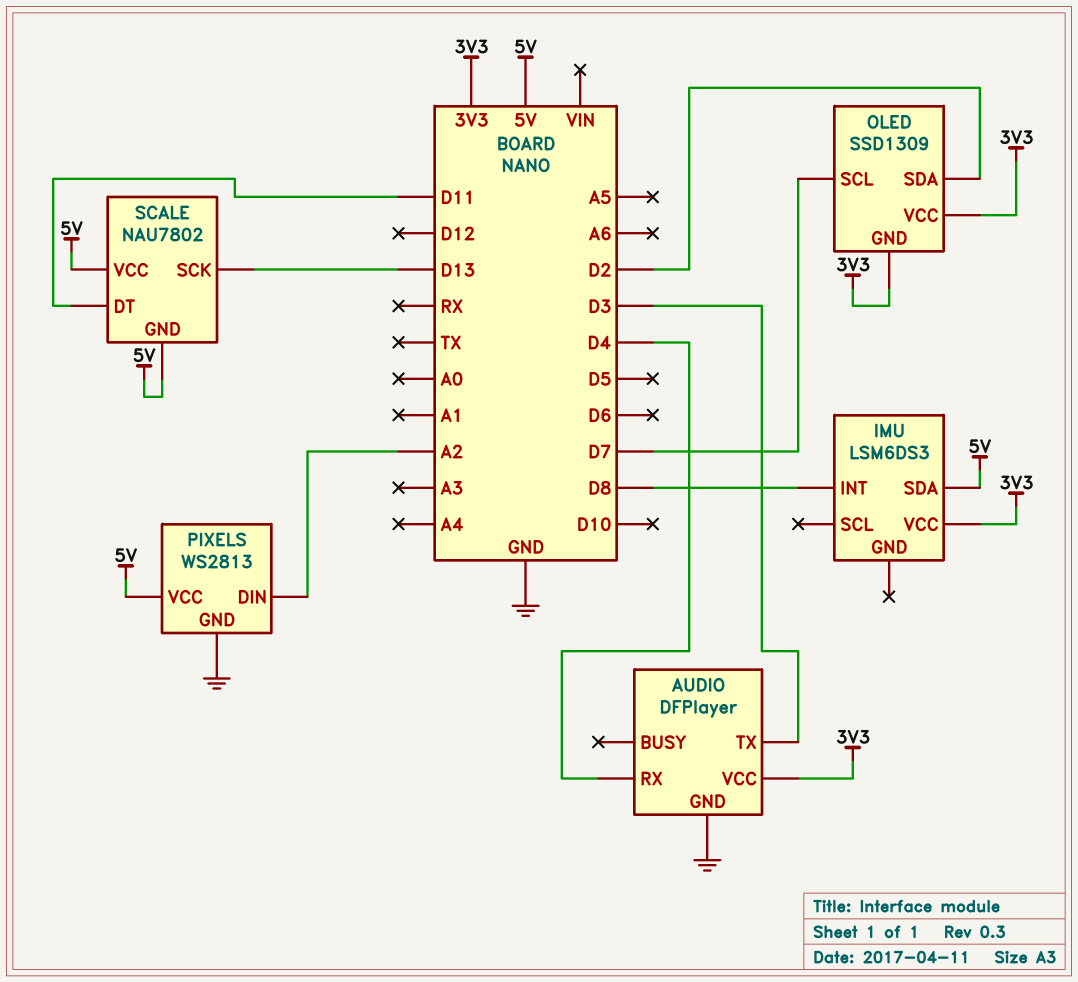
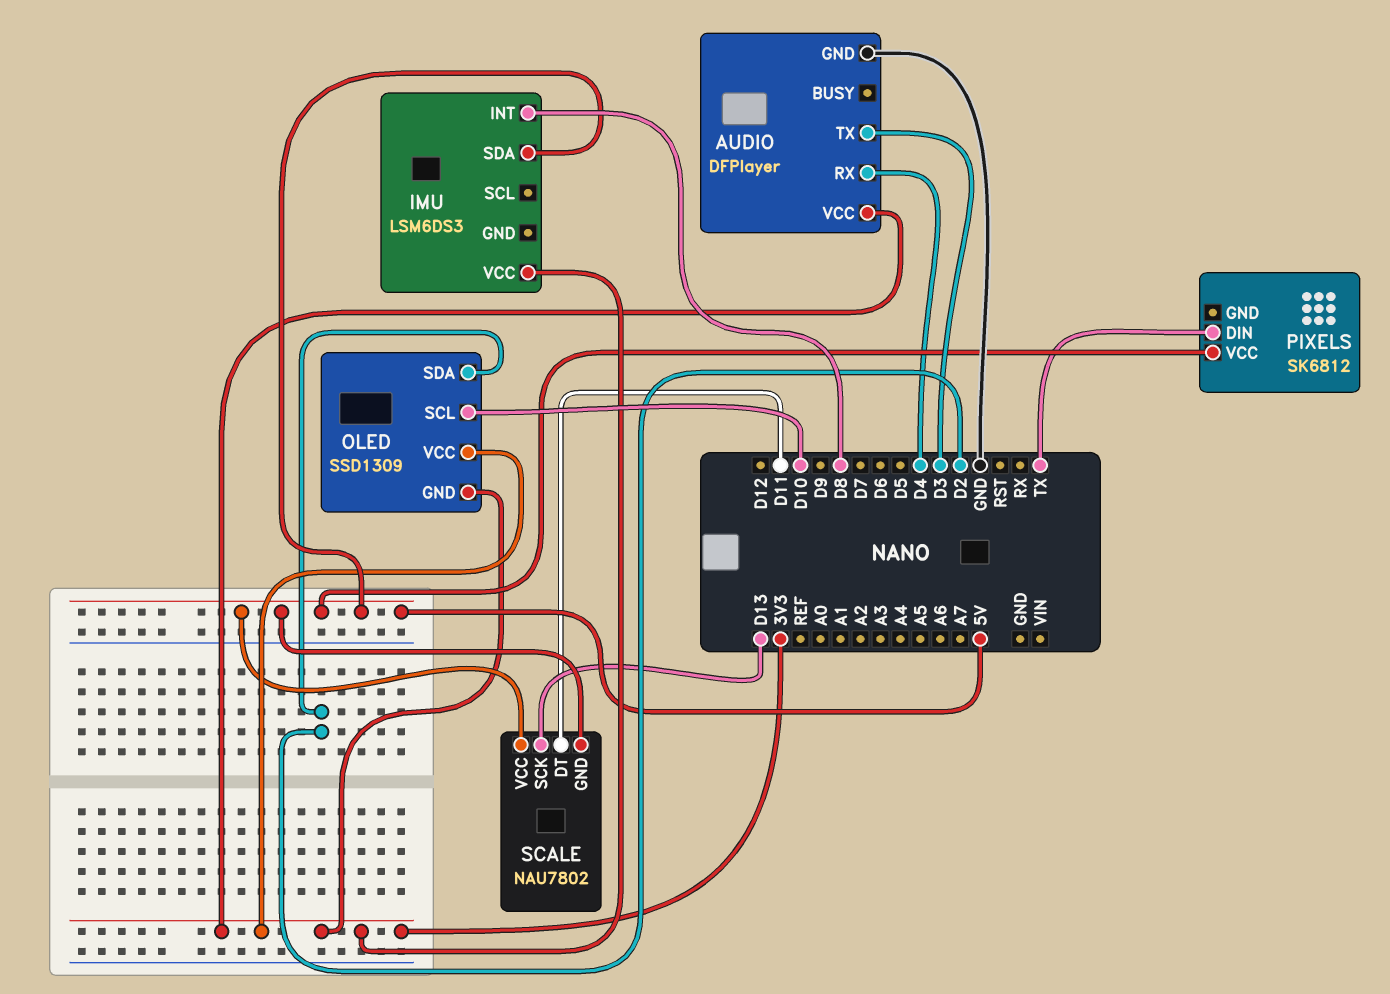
OLED pin SCL: D7 -> D10
PIXELS: WS2813 -> SK6812
PIXELS pin DIN: A2 -> TX
PIXELS pin GND: GND -> none

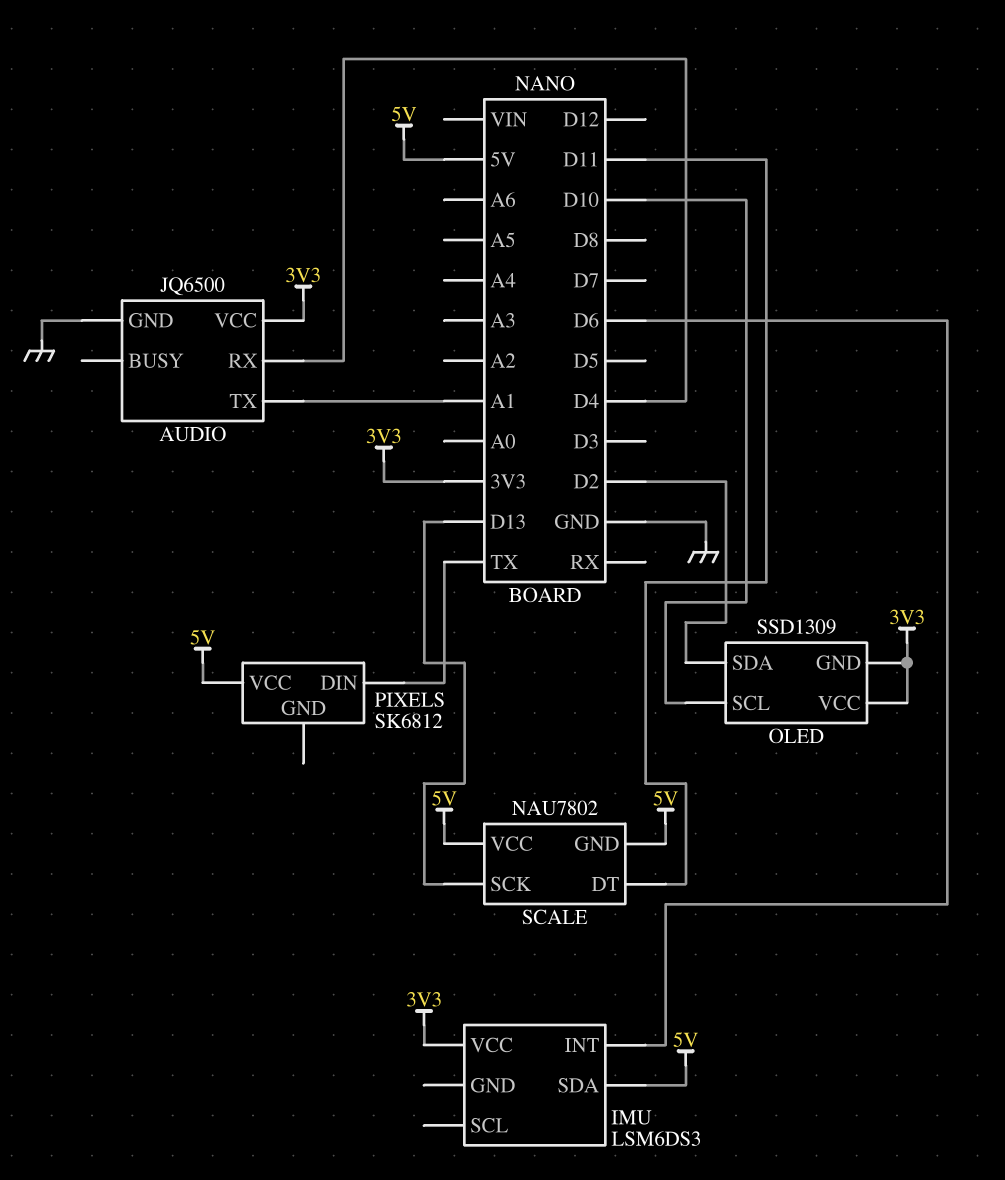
AUDIO: DFPlayer -> JQ6500
AUDIO pin TX: D3 -> A1
IMU pin INT: D8 -> D6

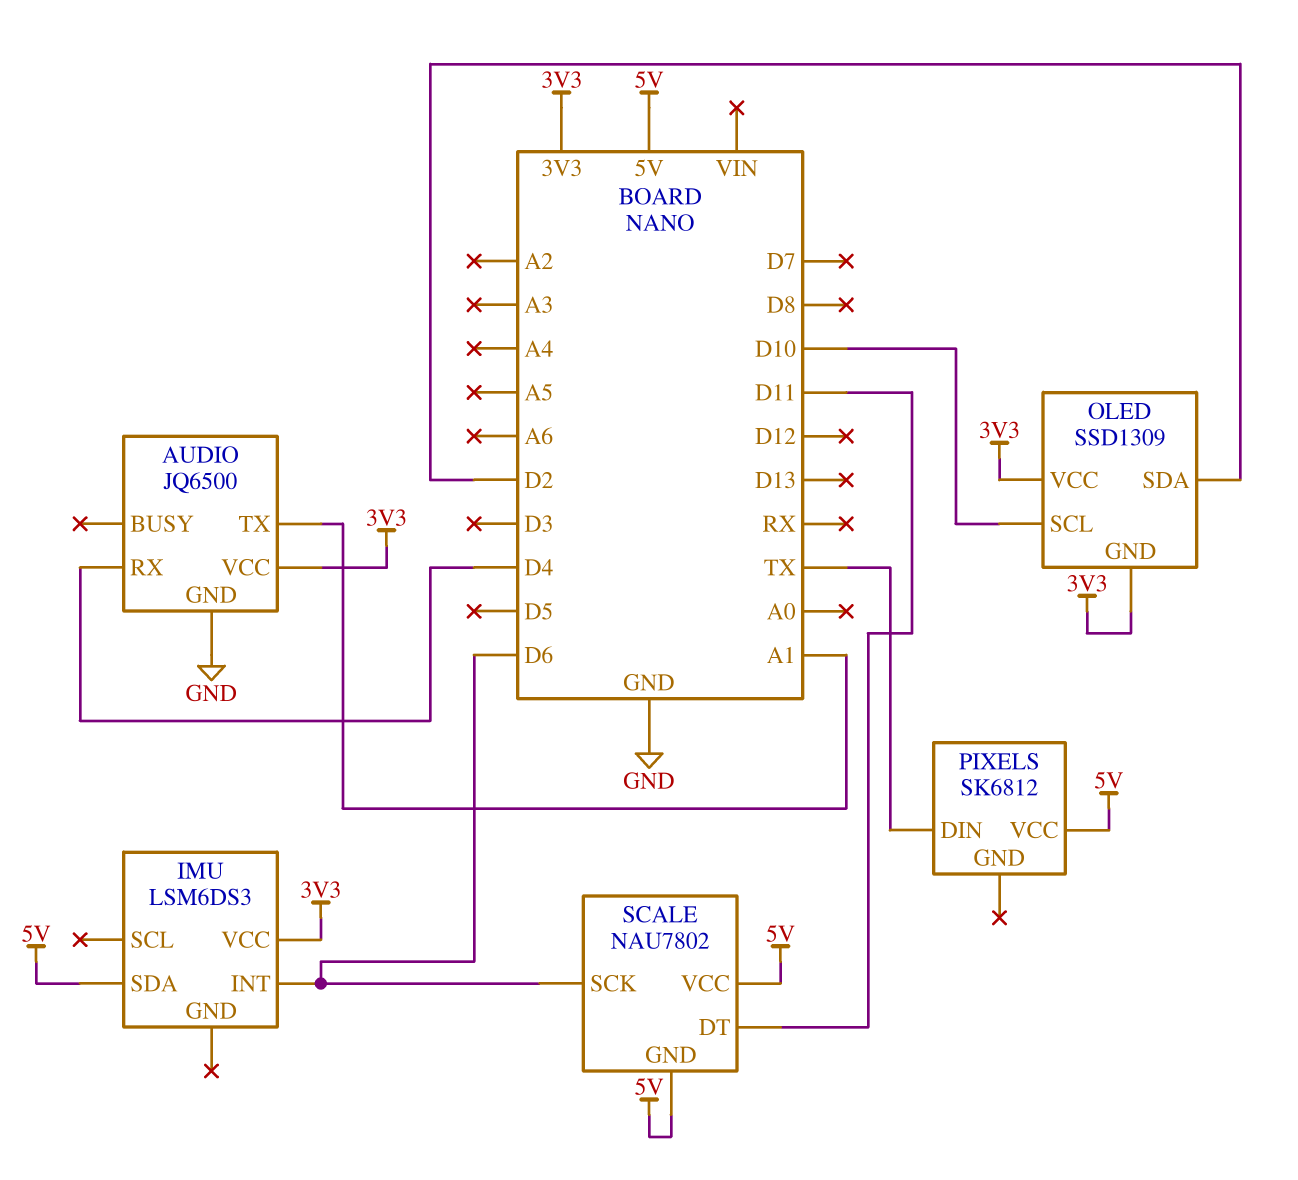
SCALE pin SCK: D13 -> D6

